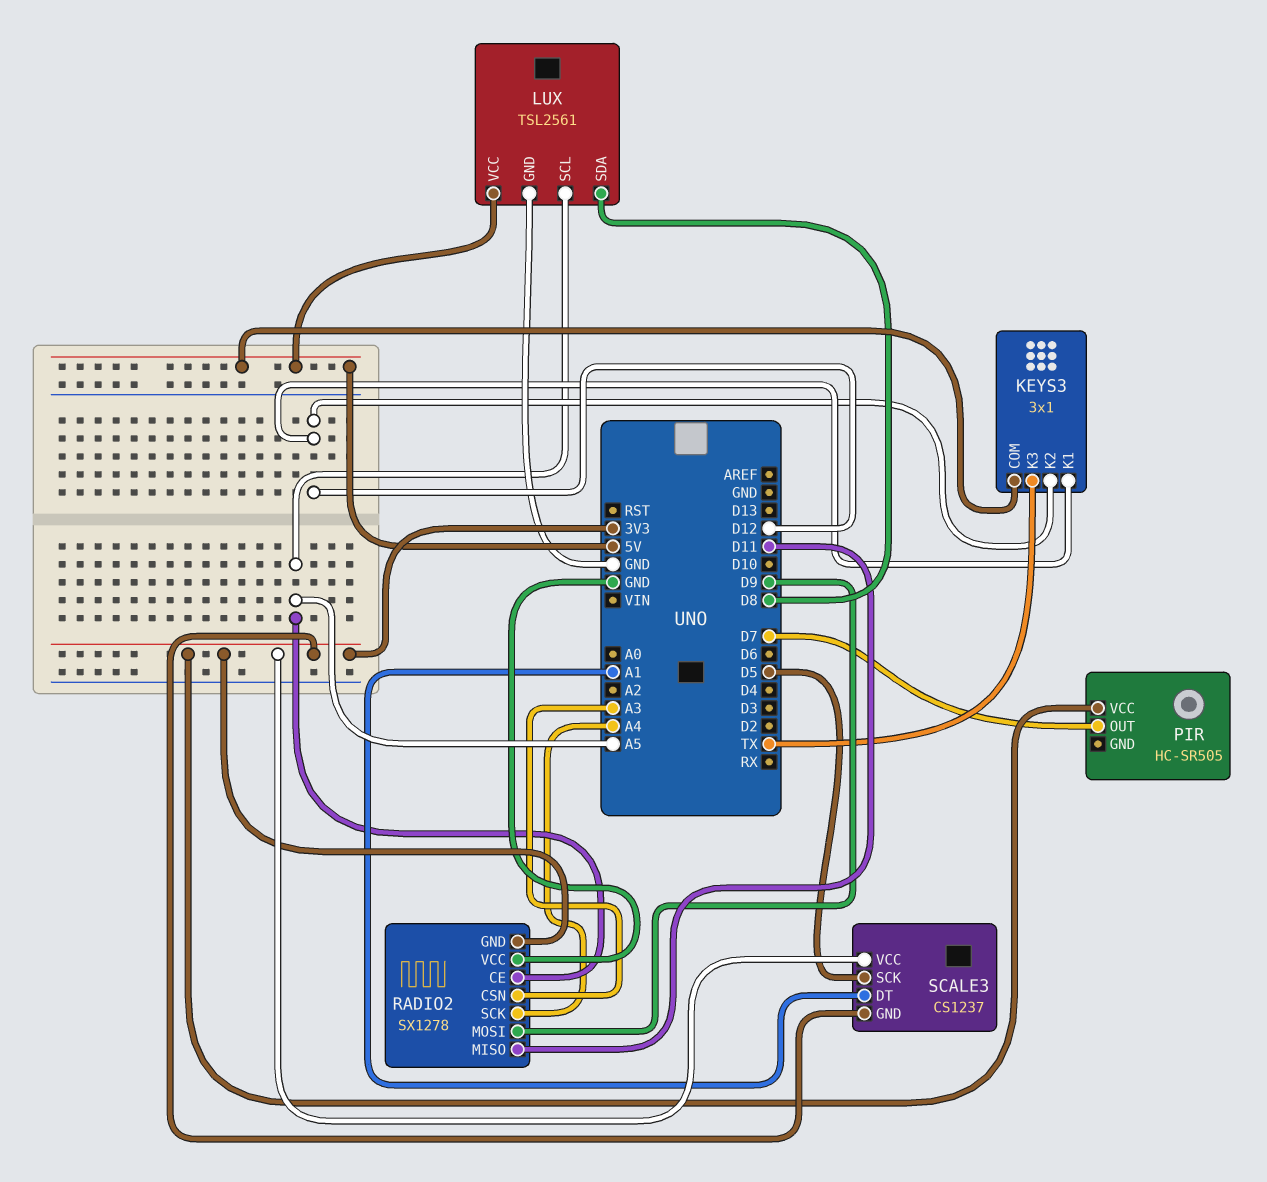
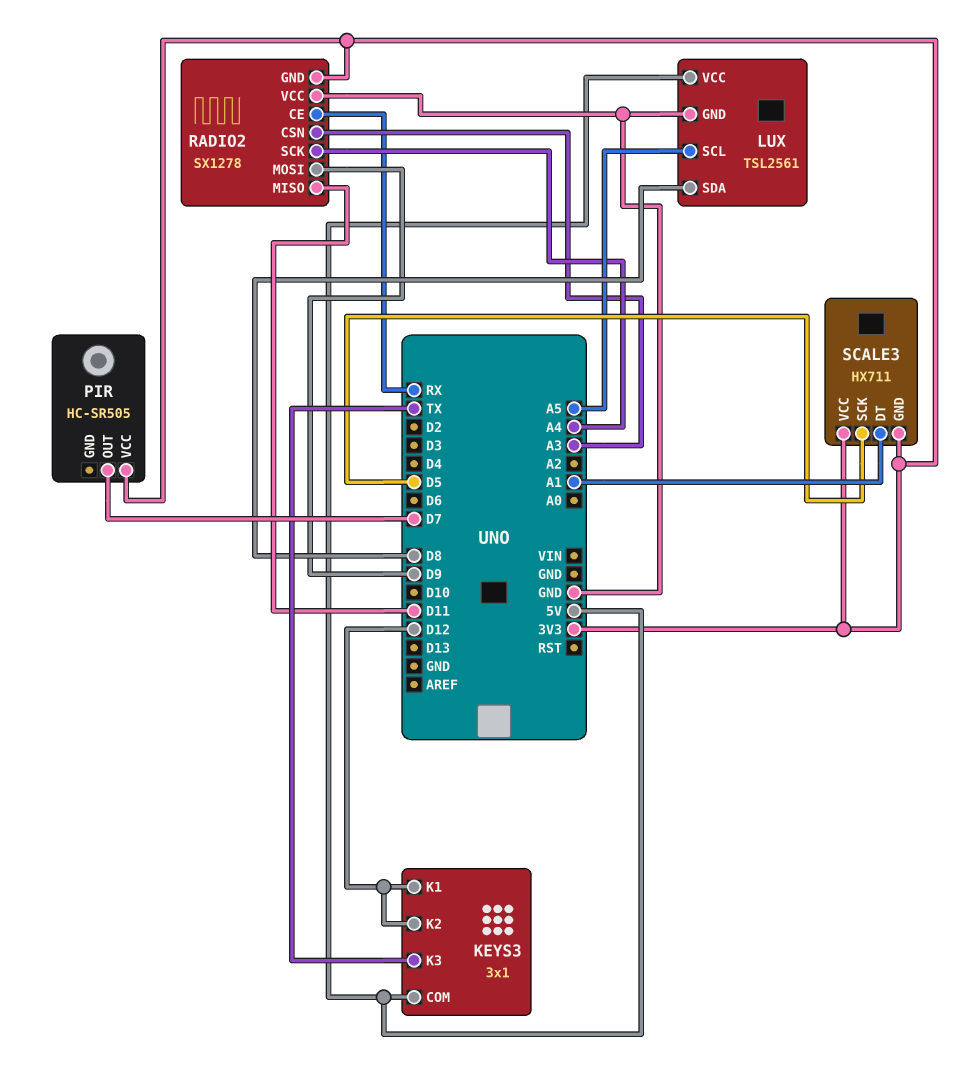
RADIO2 pin CE: A5 -> RX
SCALE3: CS1237 -> HX711

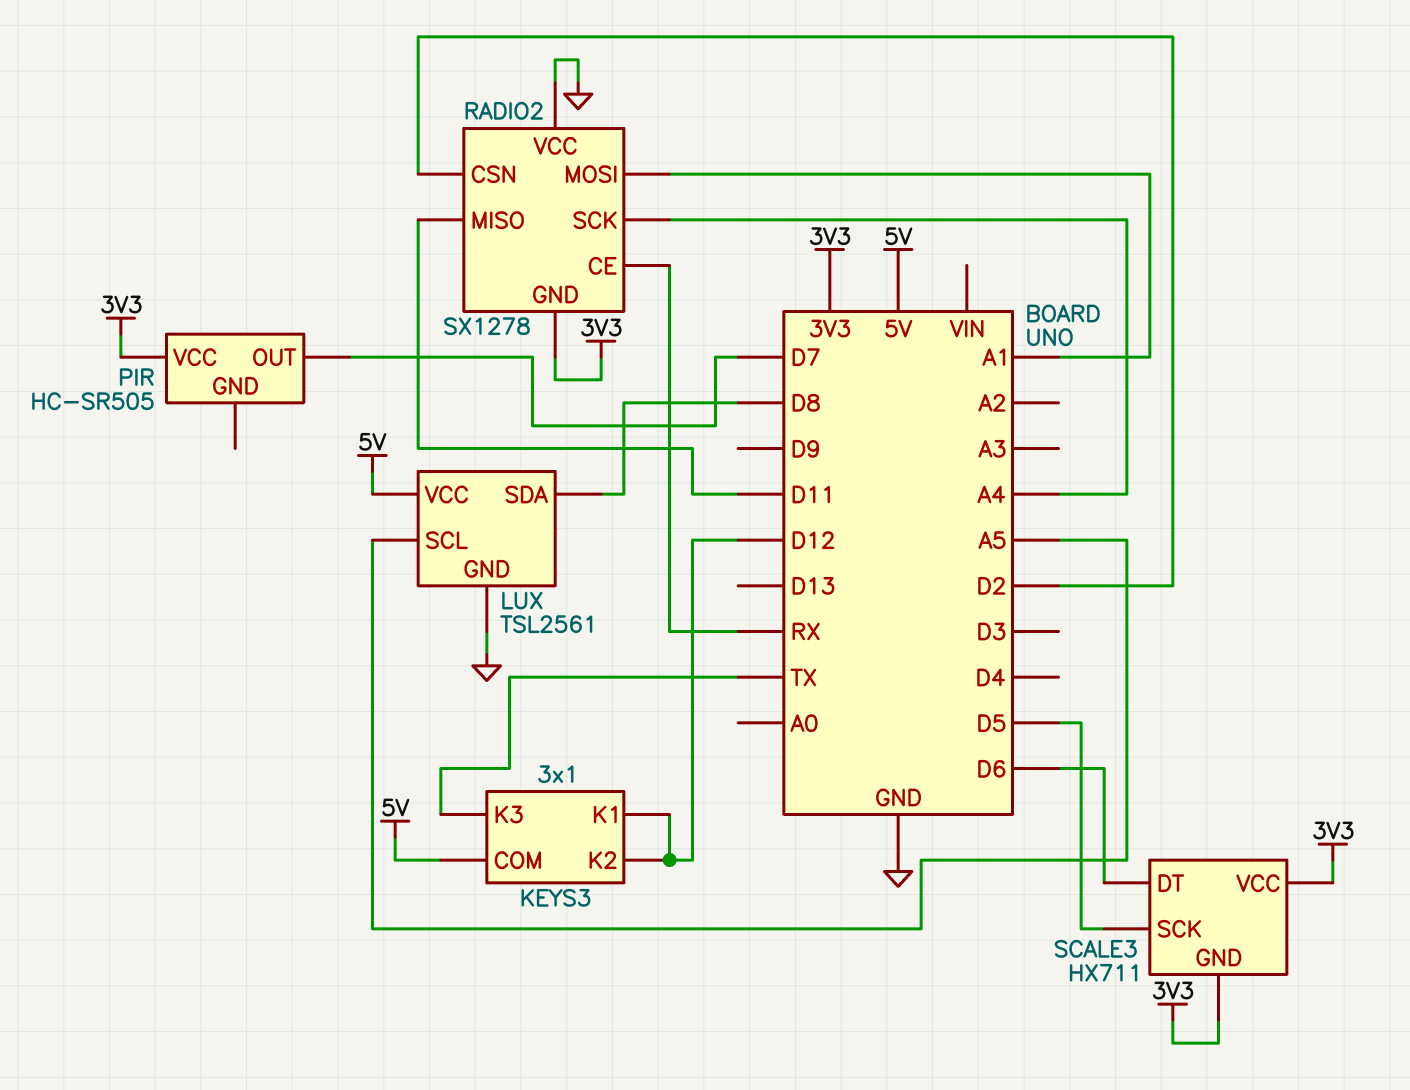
RADIO2 pin CSN: A3 -> D2
RADIO2 pin MOSI: D9 -> A1
SCALE3 pin DT: A1 -> D6

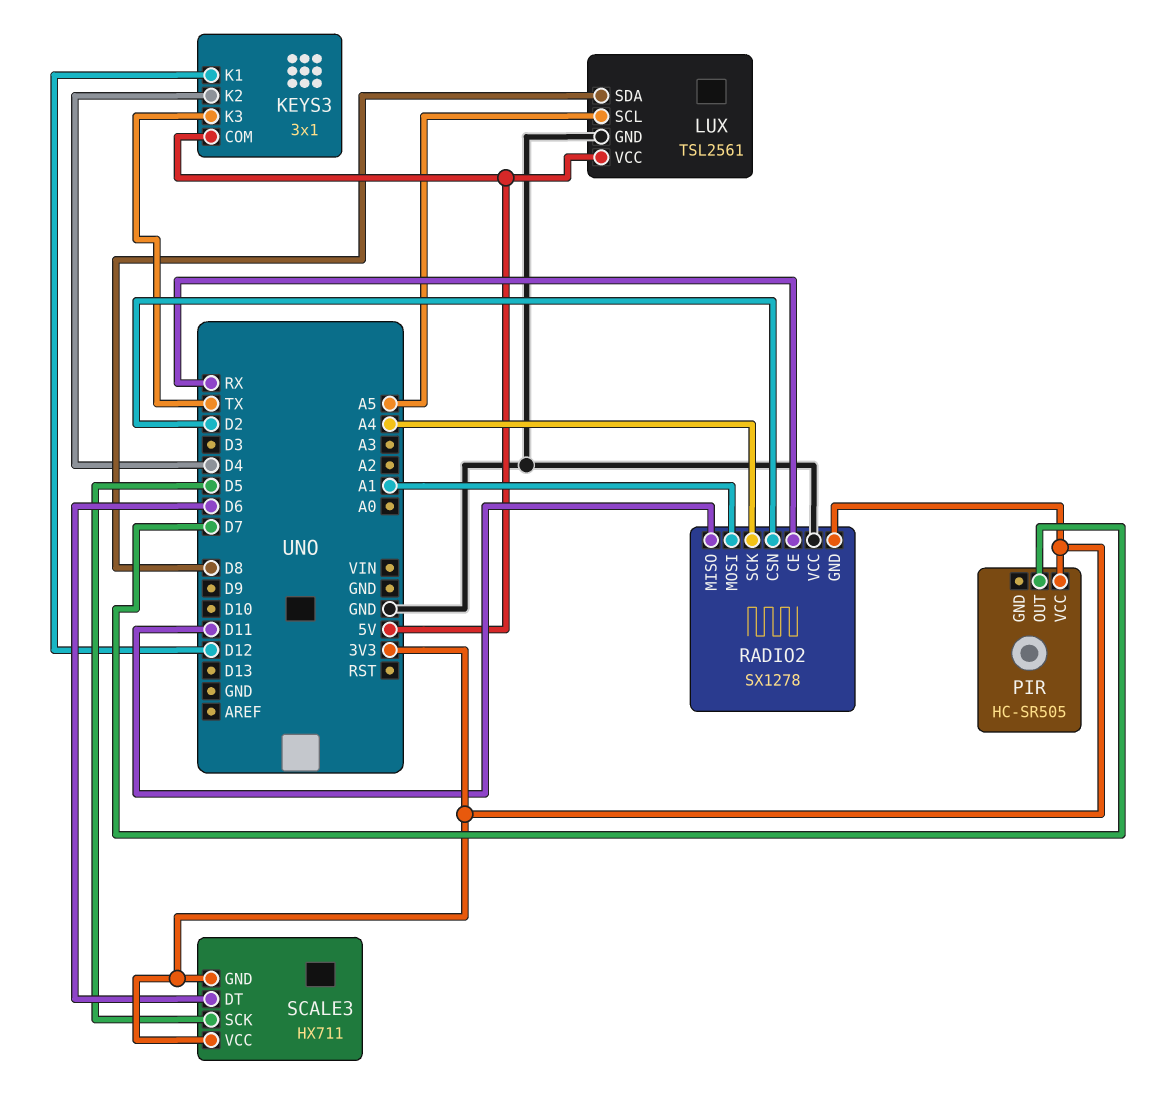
KEYS3 pin K2: D12 -> D4

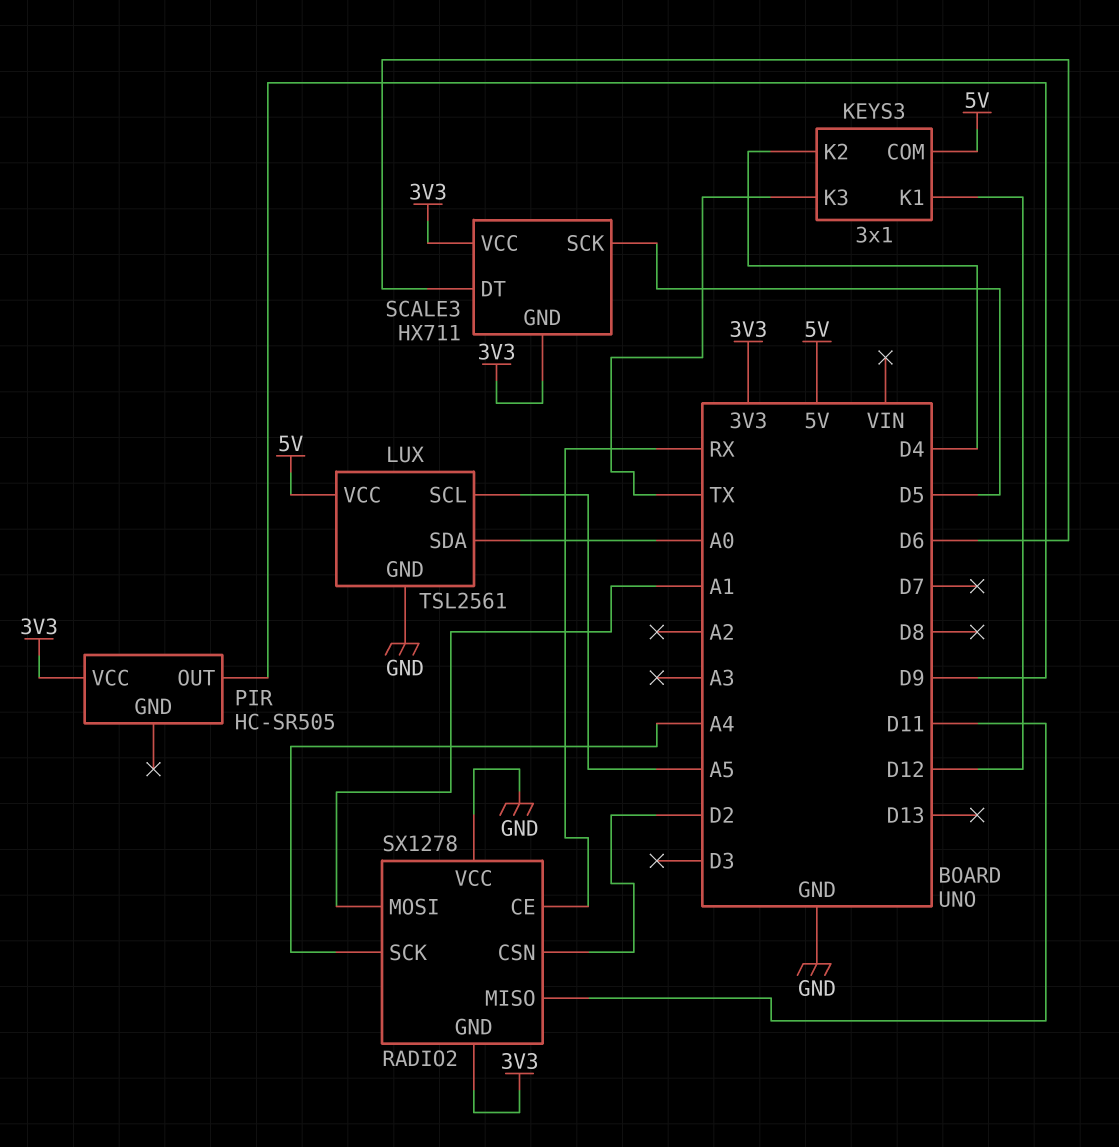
LUX pin SDA: D8 -> A0
PIR pin OUT: D7 -> D9

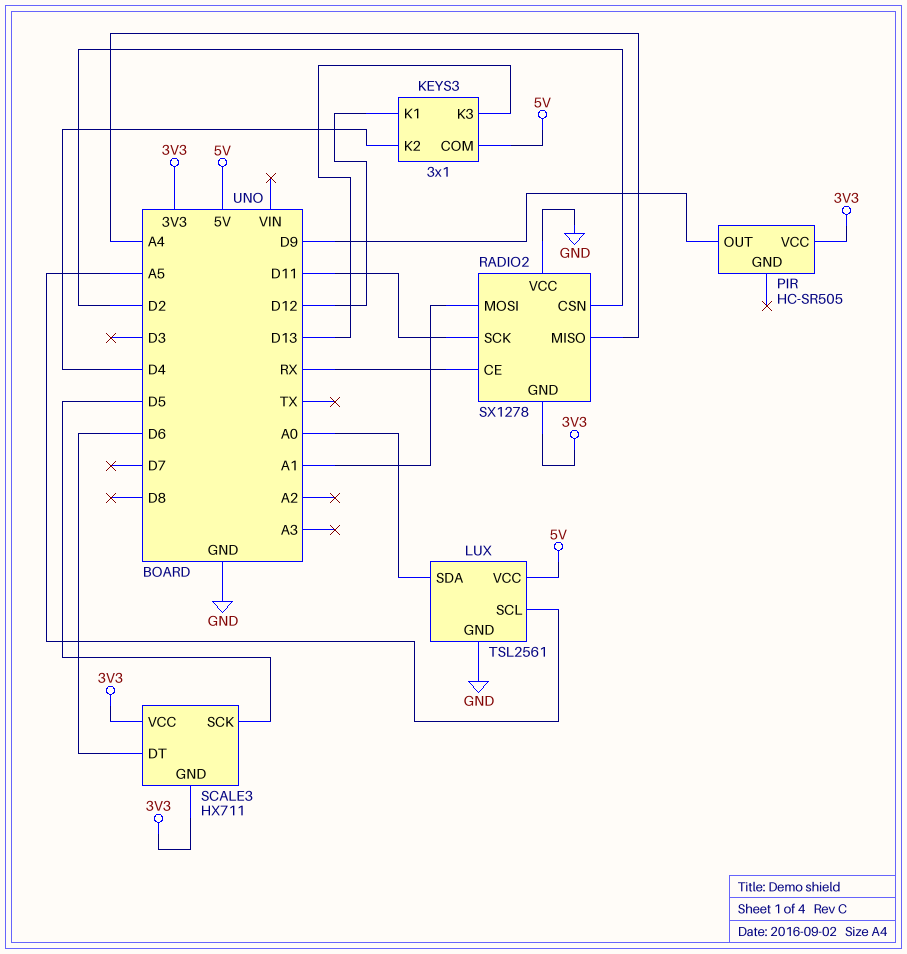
KEYS3 pin K3: TX -> D13
RADIO2 pin MISO: D11 -> A4
RADIO2 pin SCK: A4 -> D11

